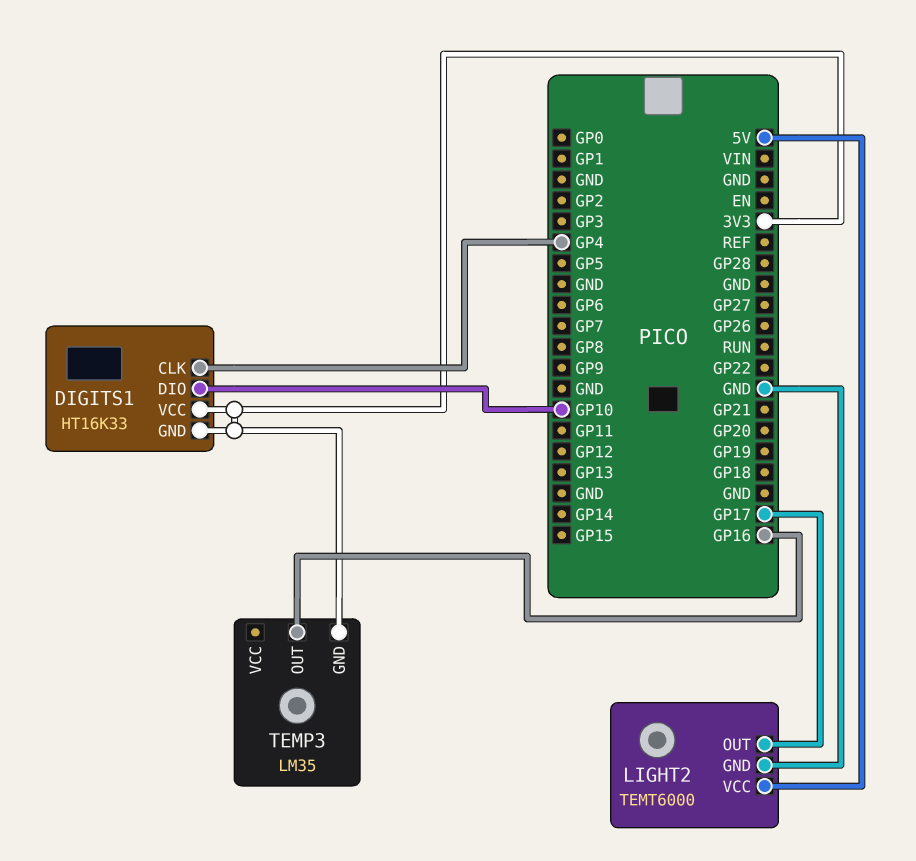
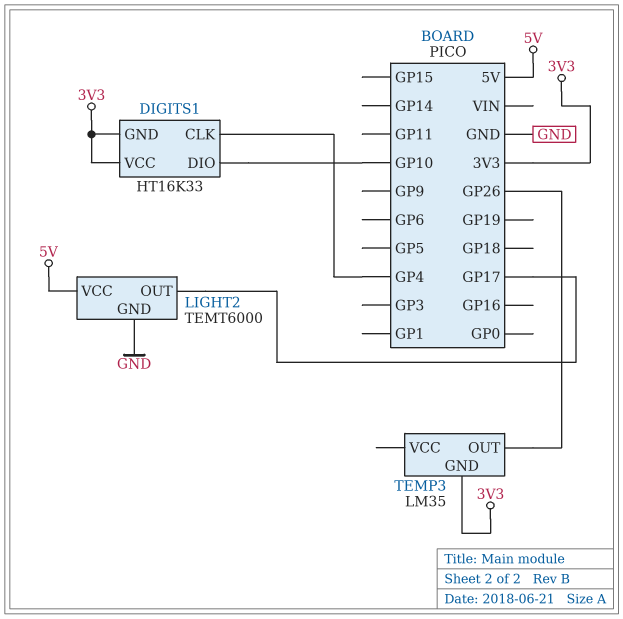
TEMP3 pin OUT: GP16 -> GP26

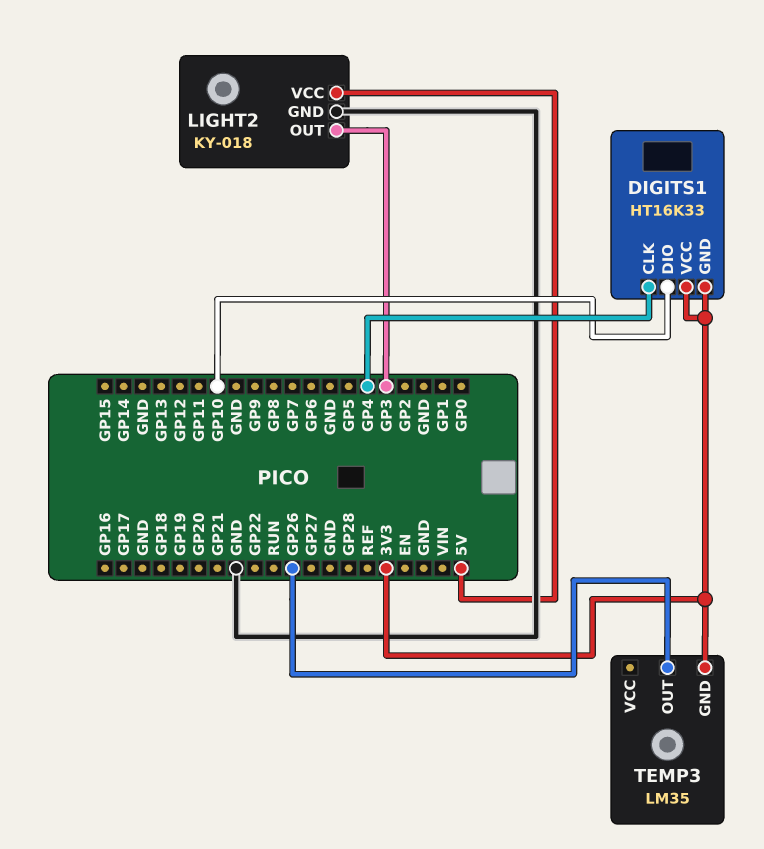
LIGHT2: TEMT6000 -> KY-018
LIGHT2 pin OUT: GP17 -> GP3

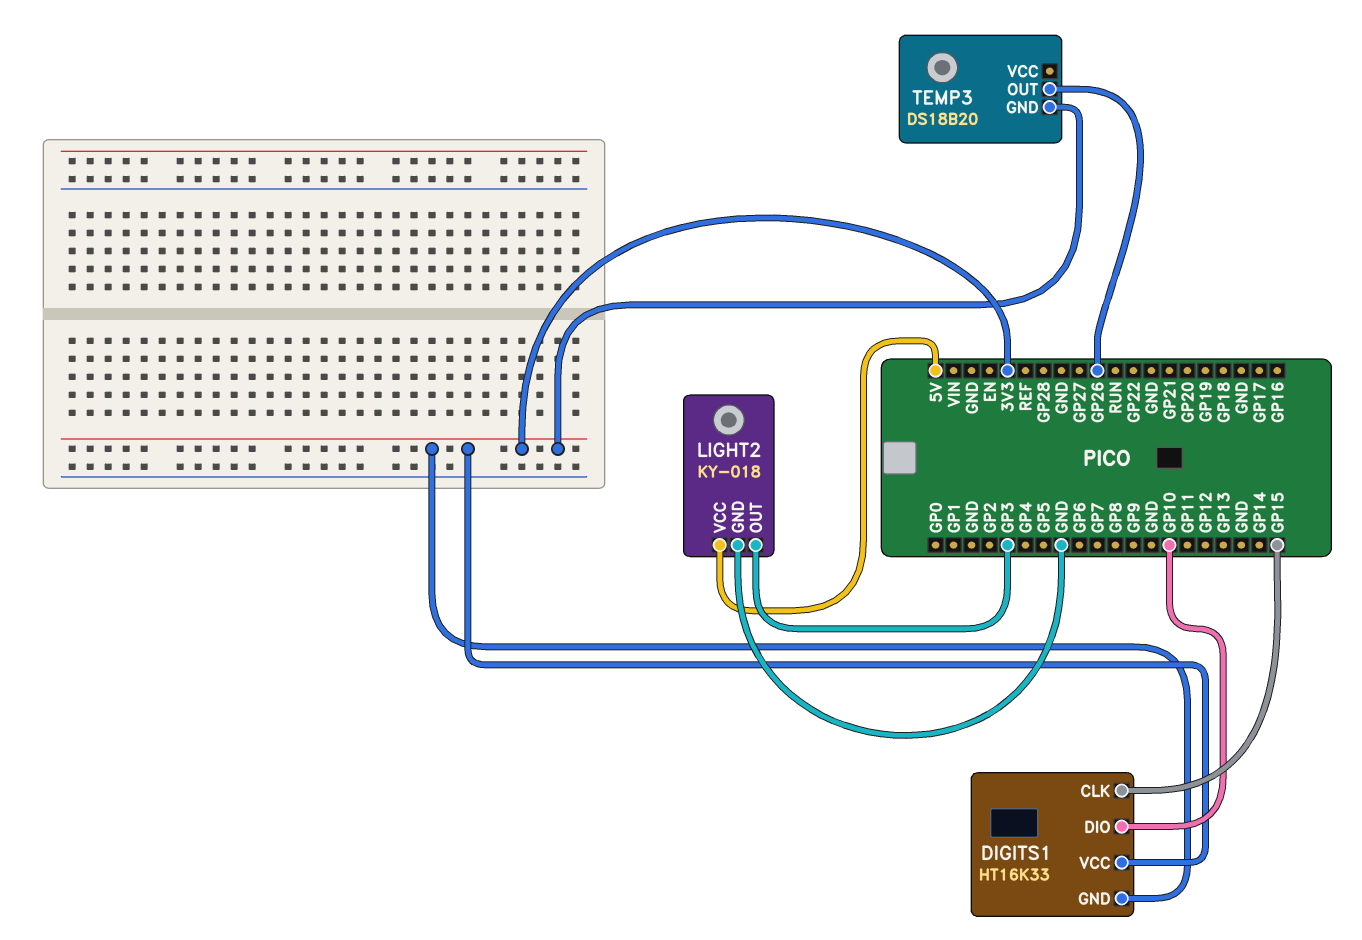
DIGITS1 pin CLK: GP4 -> GP15
TEMP3: LM35 -> DS18B20

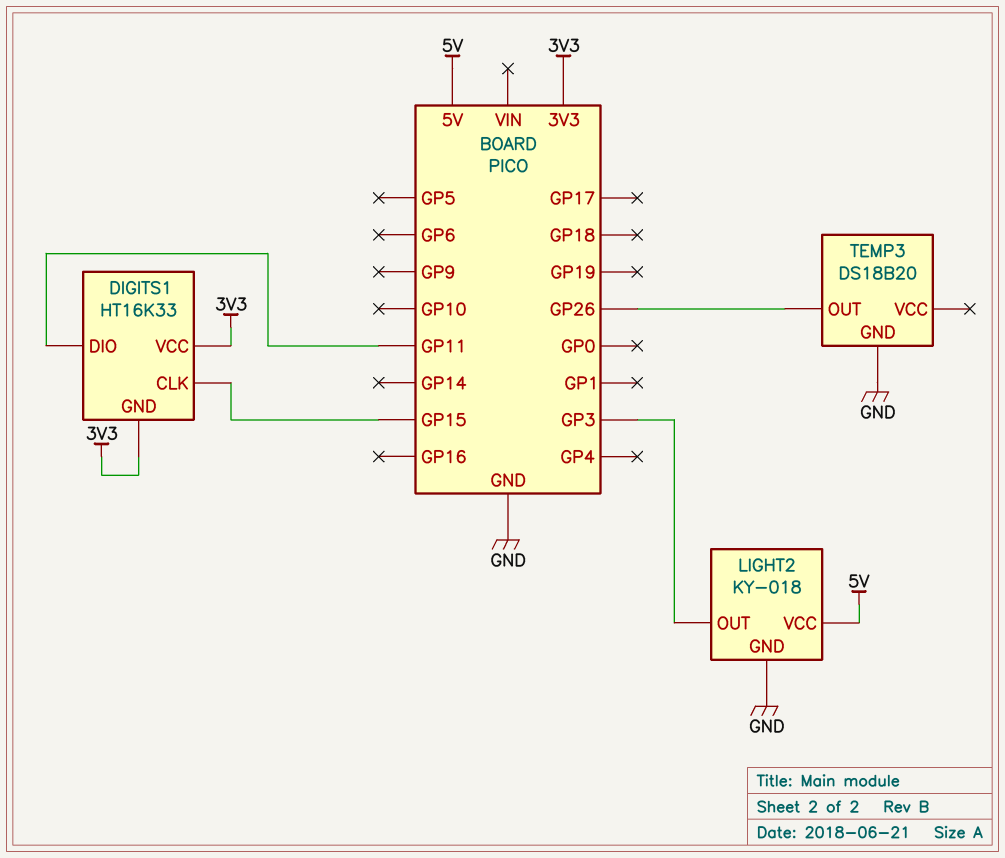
DIGITS1 pin DIO: GP10 -> GP11
TEMP3 pin GND: 3V3 -> GND

